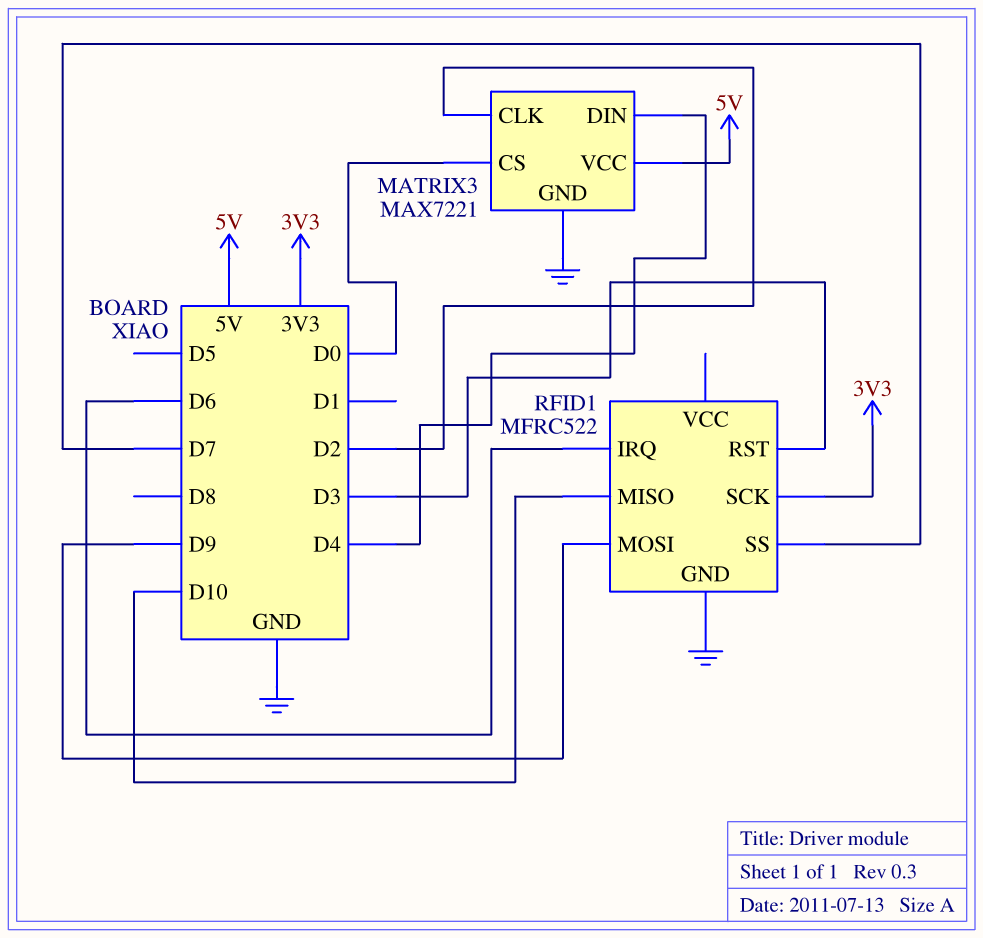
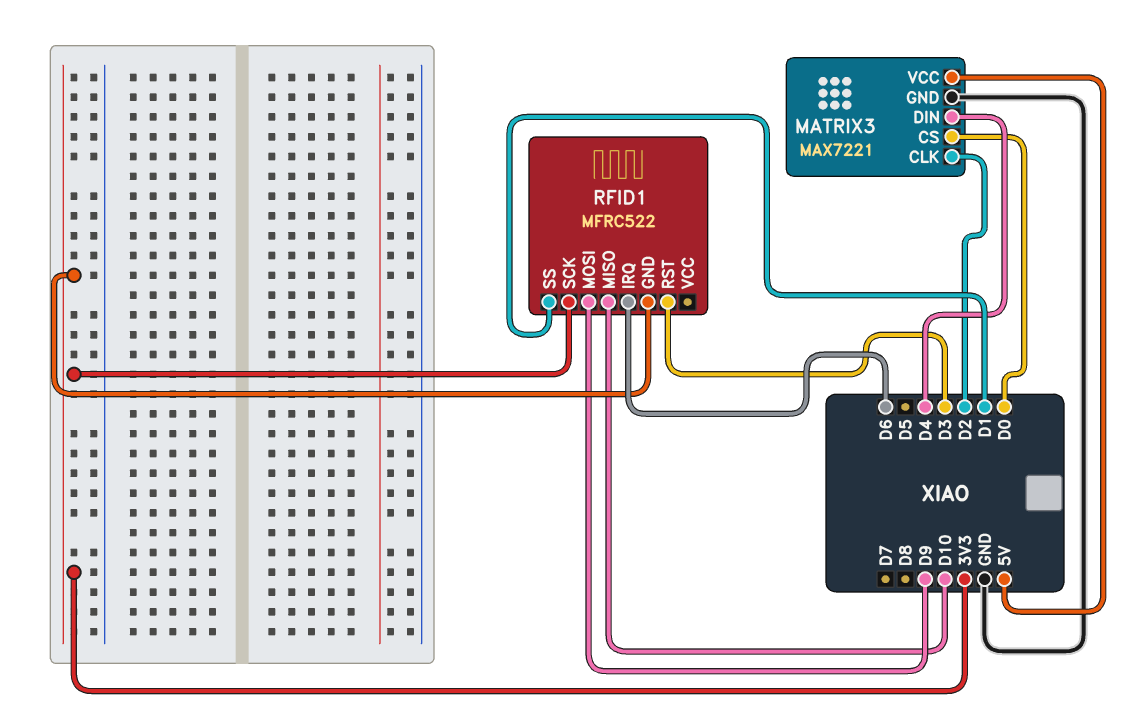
RFID1 pin GND: GND -> 3V3
RFID1 pin SS: D7 -> D1

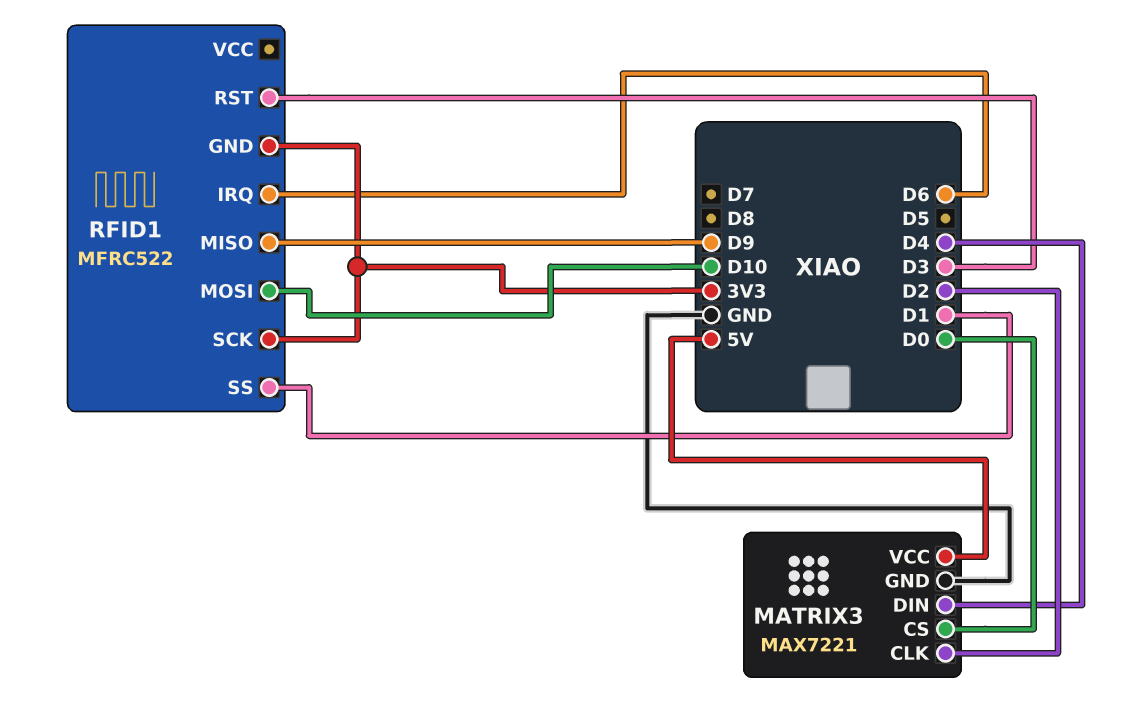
RFID1 pin MISO: D10 -> D9
RFID1 pin MOSI: D9 -> D10

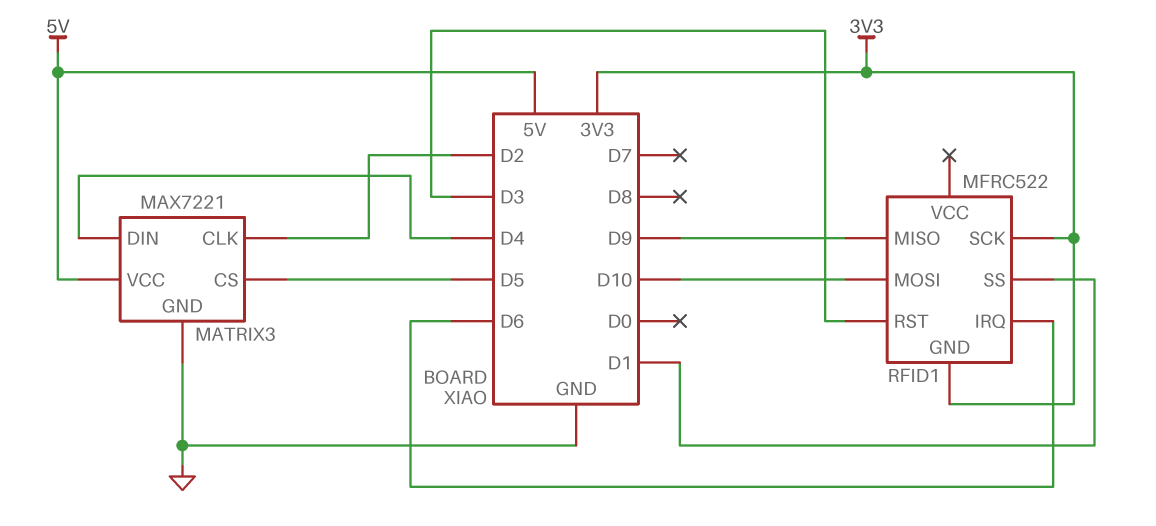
MATRIX3 pin CS: D0 -> D5

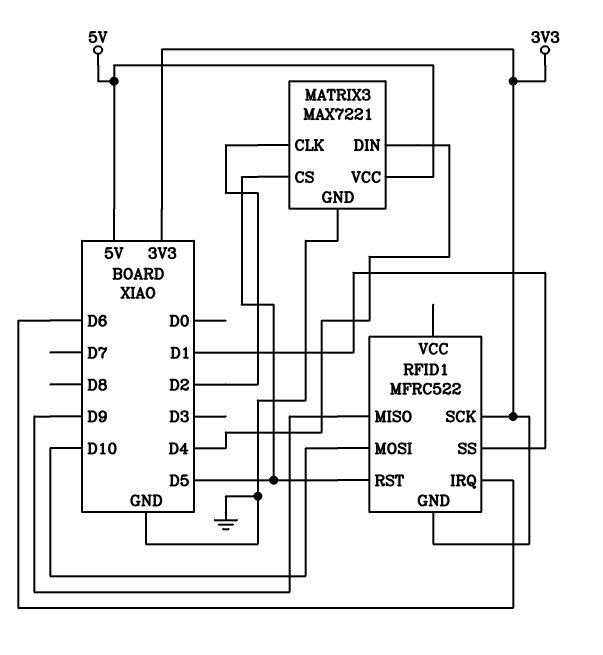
RFID1 pin RST: D3 -> D5

